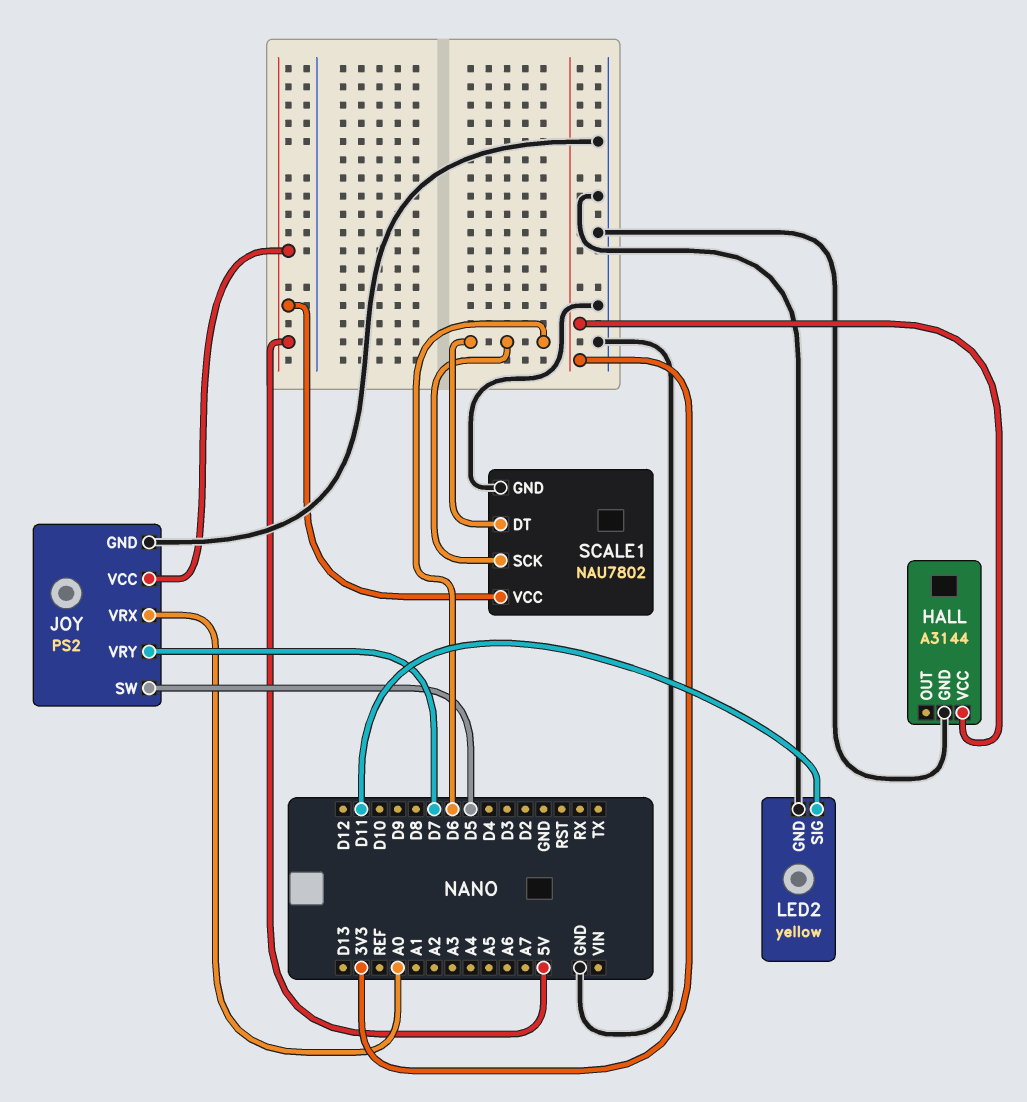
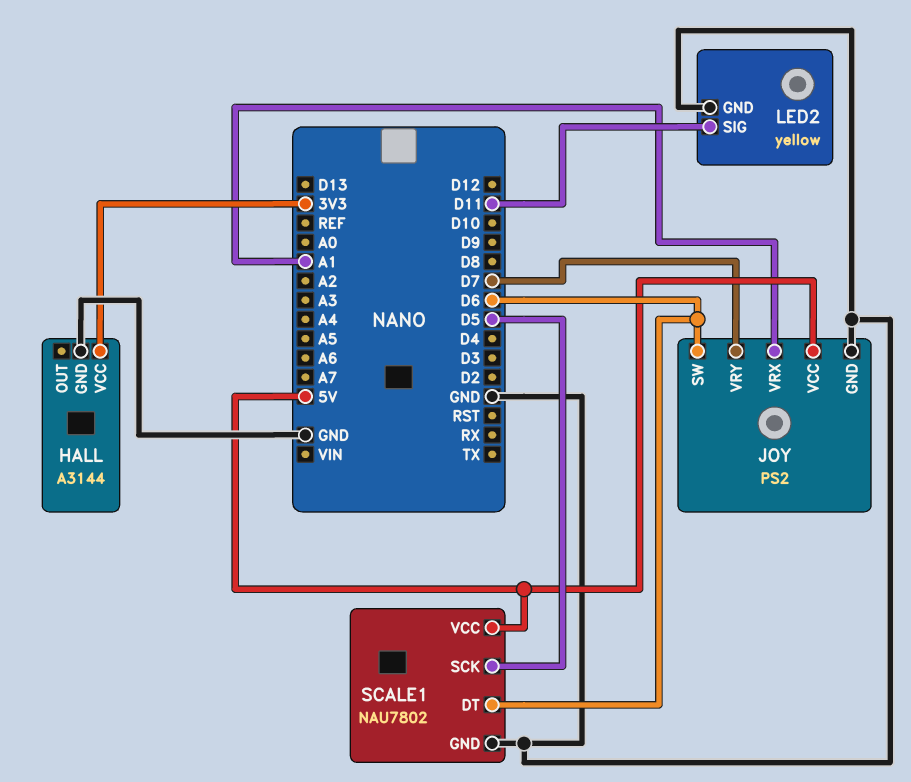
JOY pin SW: D5 -> D6
JOY pin VRX: A0 -> A1
SCALE1 pin SCK: D6 -> D5

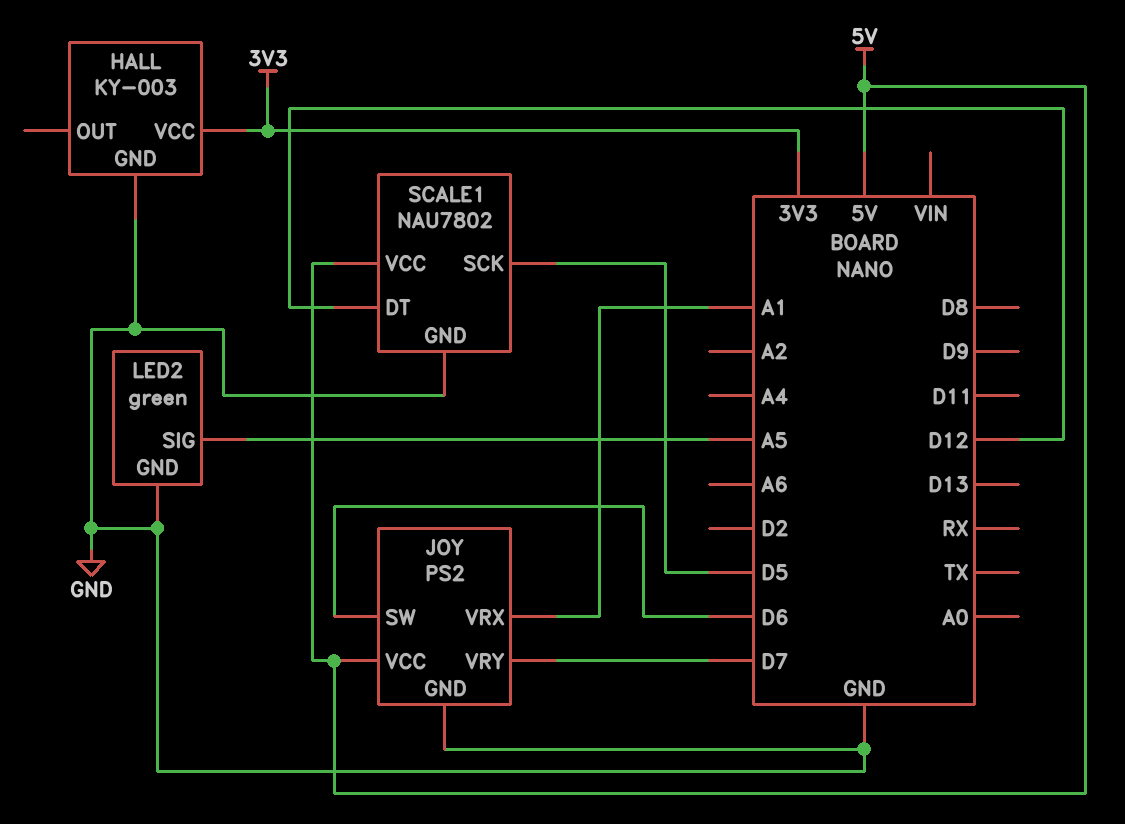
HALL: A3144 -> KY-003
LED2: yellow -> green
LED2 pin SIG: D11 -> A5
SCALE1 pin DT: D6 -> D12

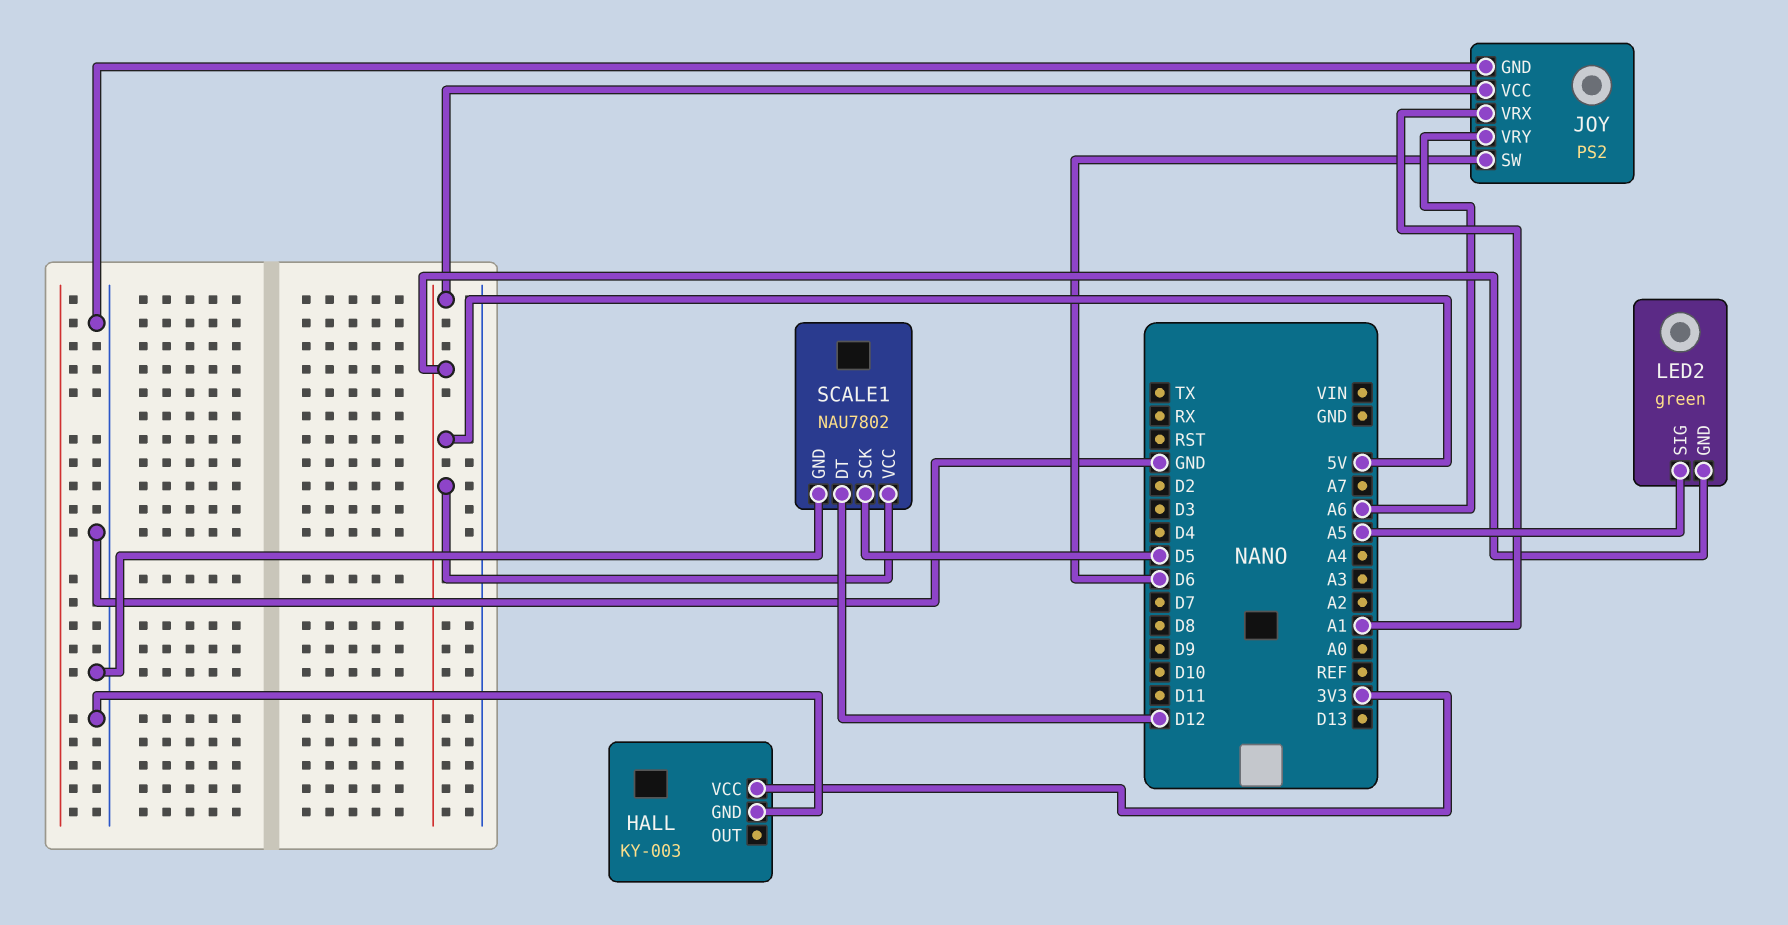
JOY pin VRY: D7 -> A6
LED2 pin GND: GND -> 5V

